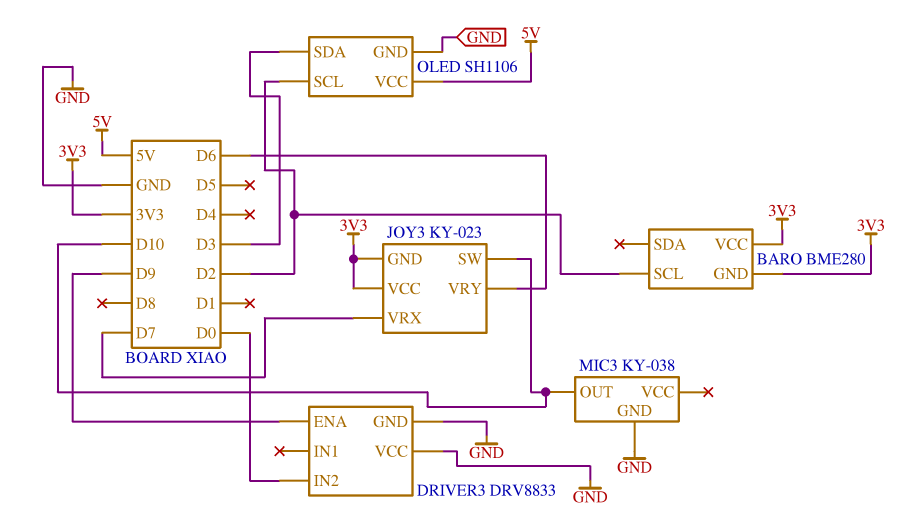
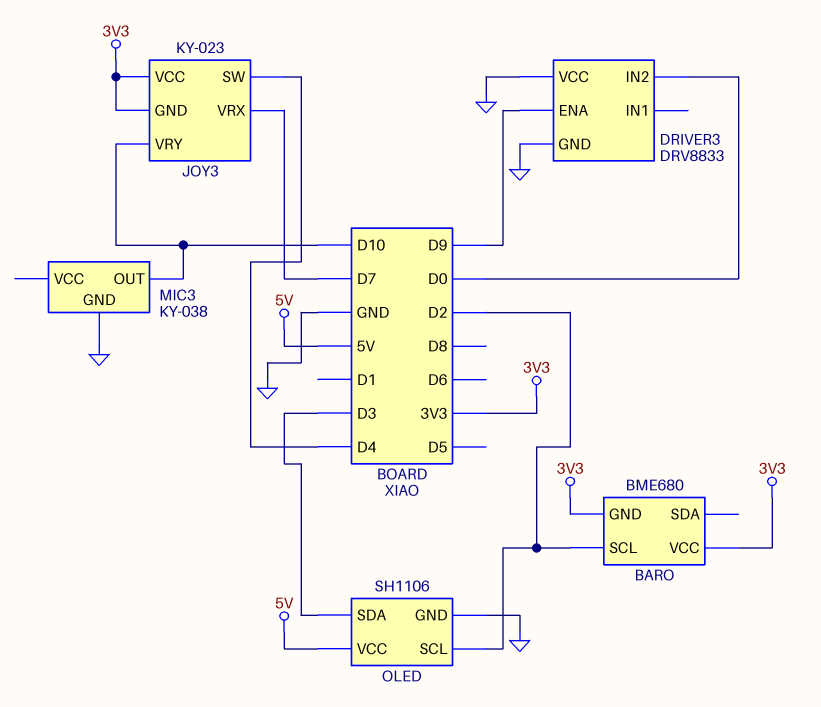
BARO: BME280 -> BME680
JOY3 pin SW: D10 -> D4
JOY3 pin VRY: D6 -> D10

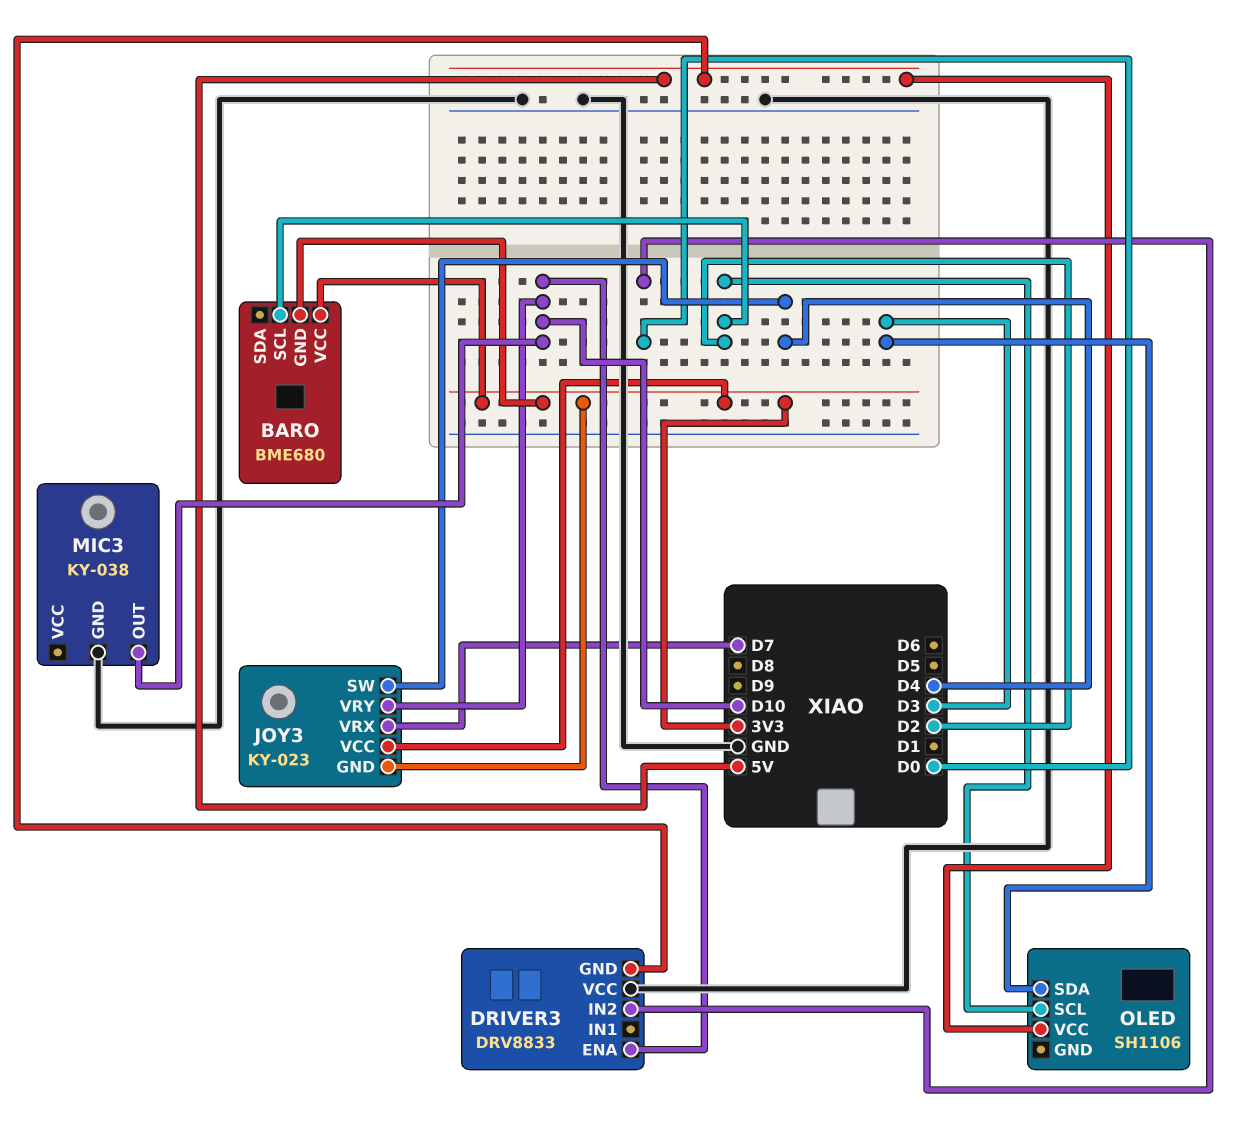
DRIVER3 pin ENA: D9 -> D10
DRIVER3 pin GND: GND -> 5V
OLED pin GND: GND -> none

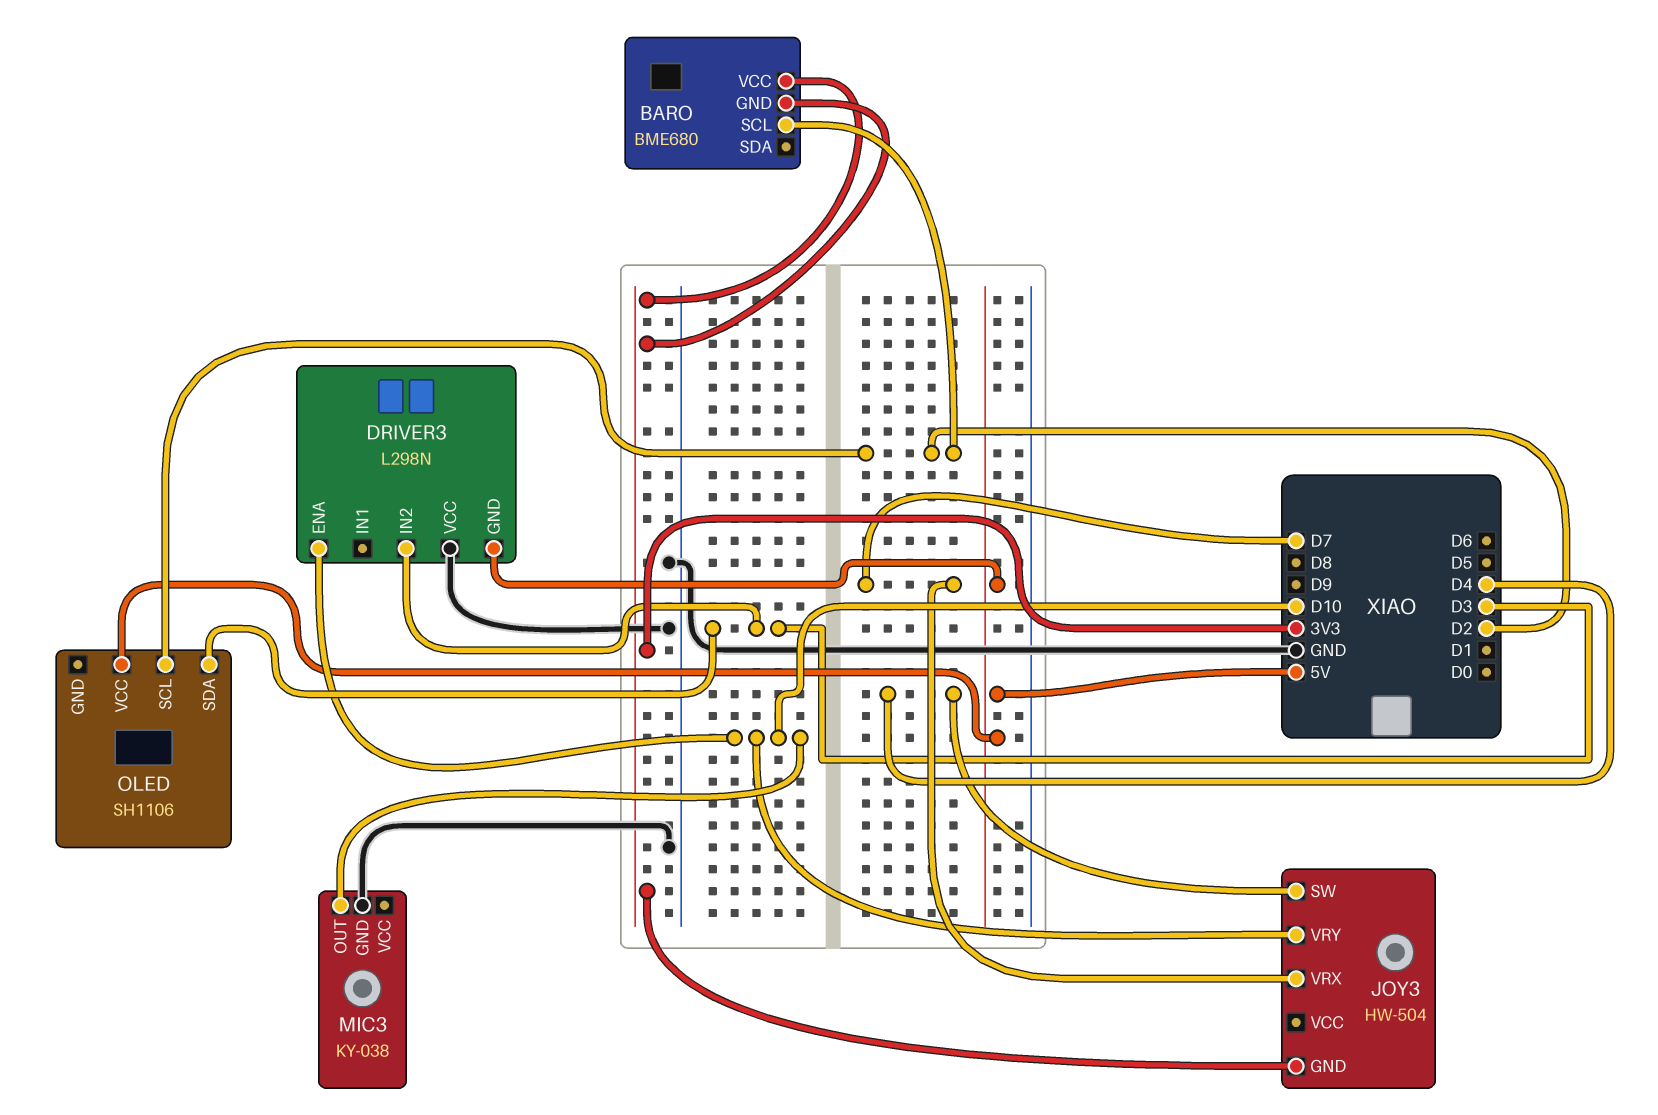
DRIVER3: DRV8833 -> L298N
DRIVER3 pin IN2: D0 -> D3
JOY3: KY-023 -> HW-504
JOY3 pin VCC: 3V3 -> none

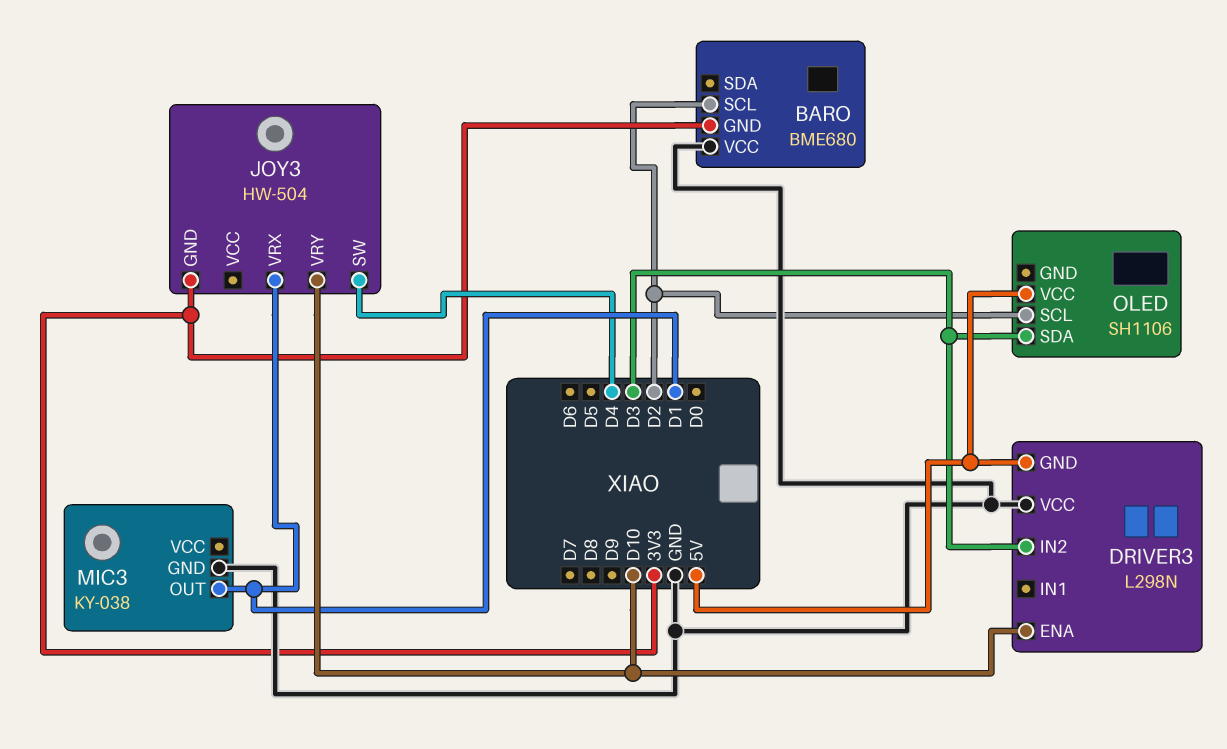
BARO pin VCC: 3V3 -> GND
JOY3 pin VRX: D7 -> D1
MIC3 pin OUT: D10 -> D1

